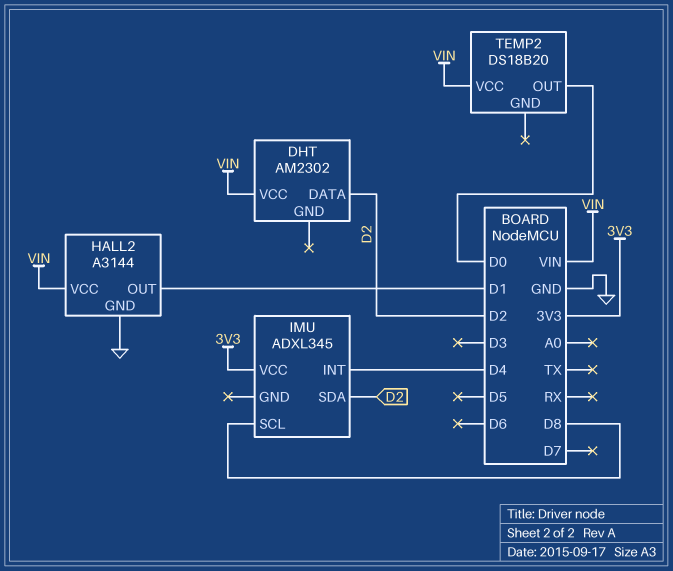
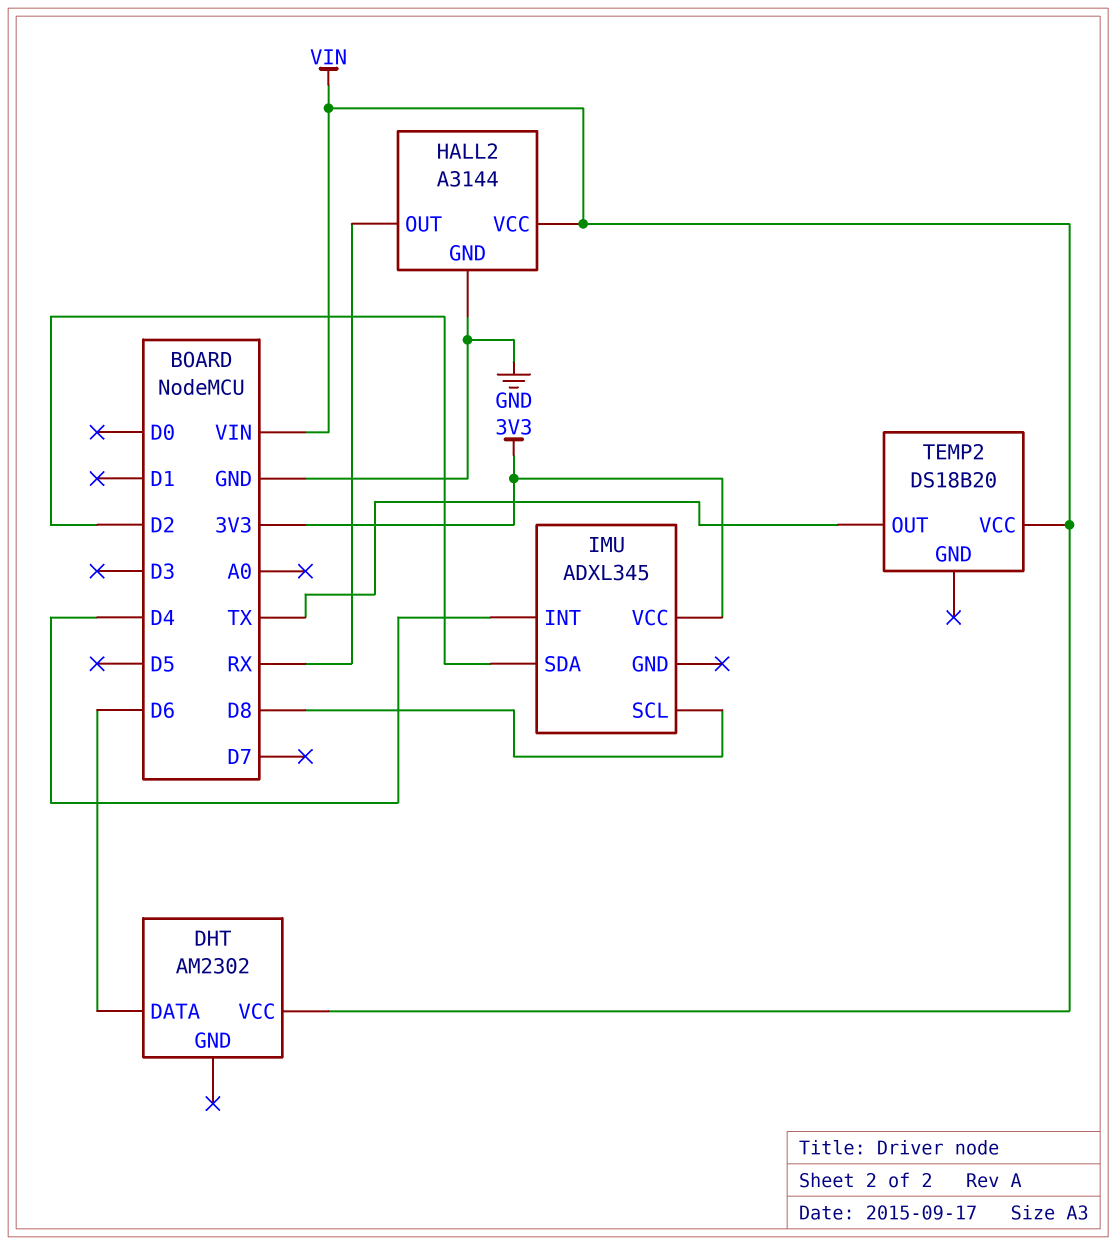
DHT pin DATA: D2 -> D6
HALL2 pin OUT: D1 -> RX
TEMP2 pin OUT: D0 -> TX

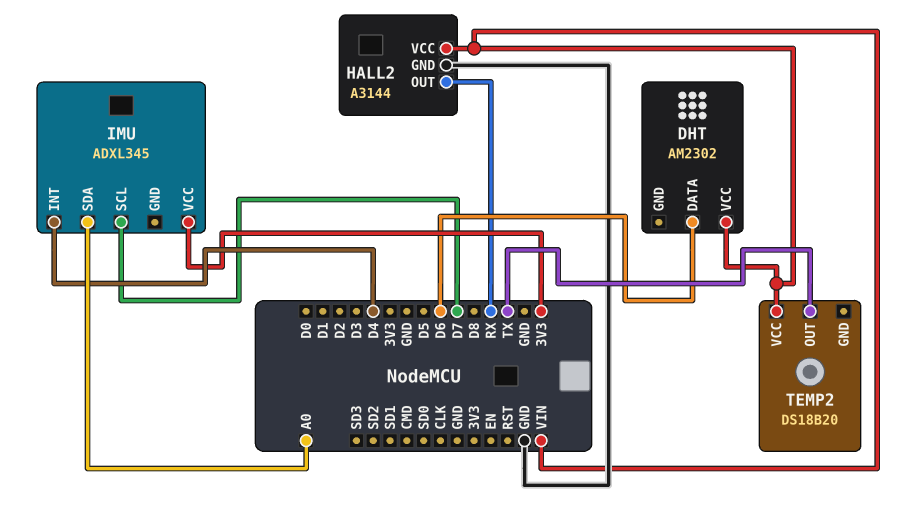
IMU pin SCL: D8 -> D7
IMU pin SDA: D2 -> A0

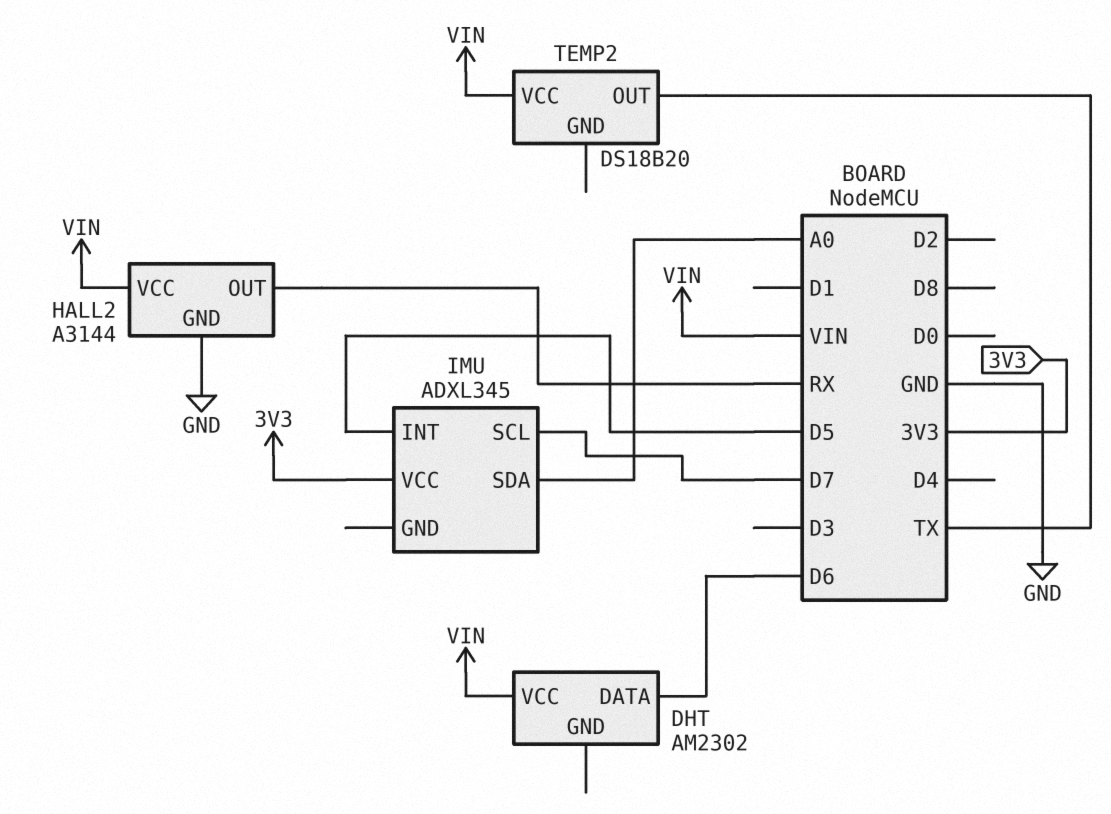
IMU pin INT: D4 -> D5

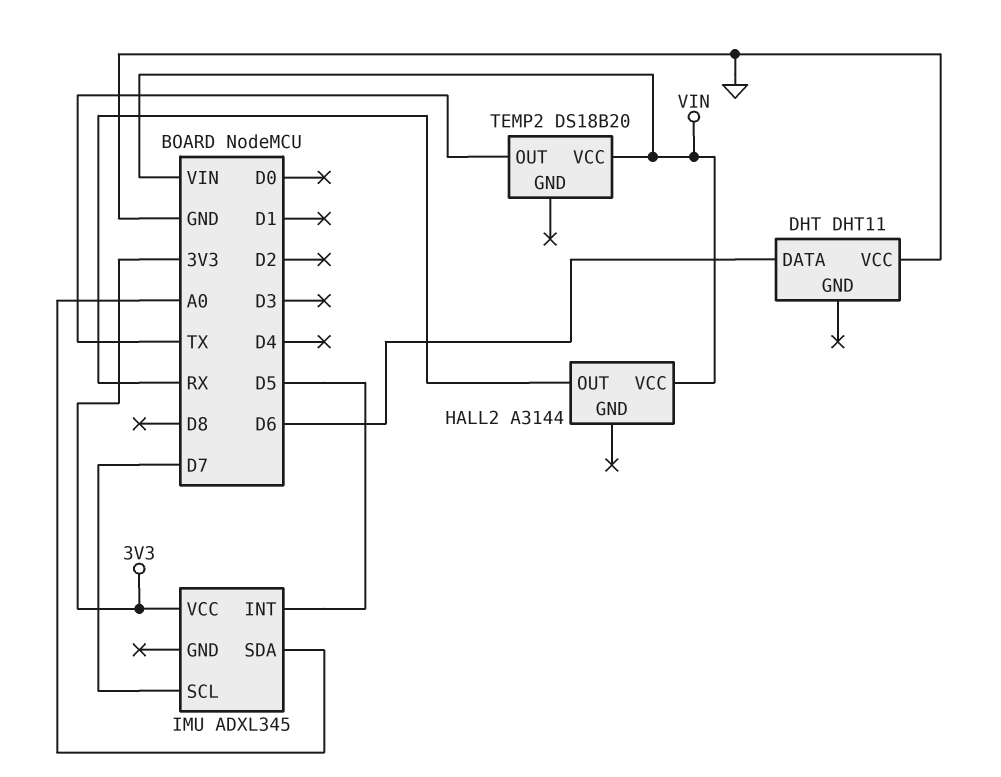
DHT: AM2302 -> DHT11
DHT pin VCC: VIN -> GND
HALL2 pin GND: GND -> none

